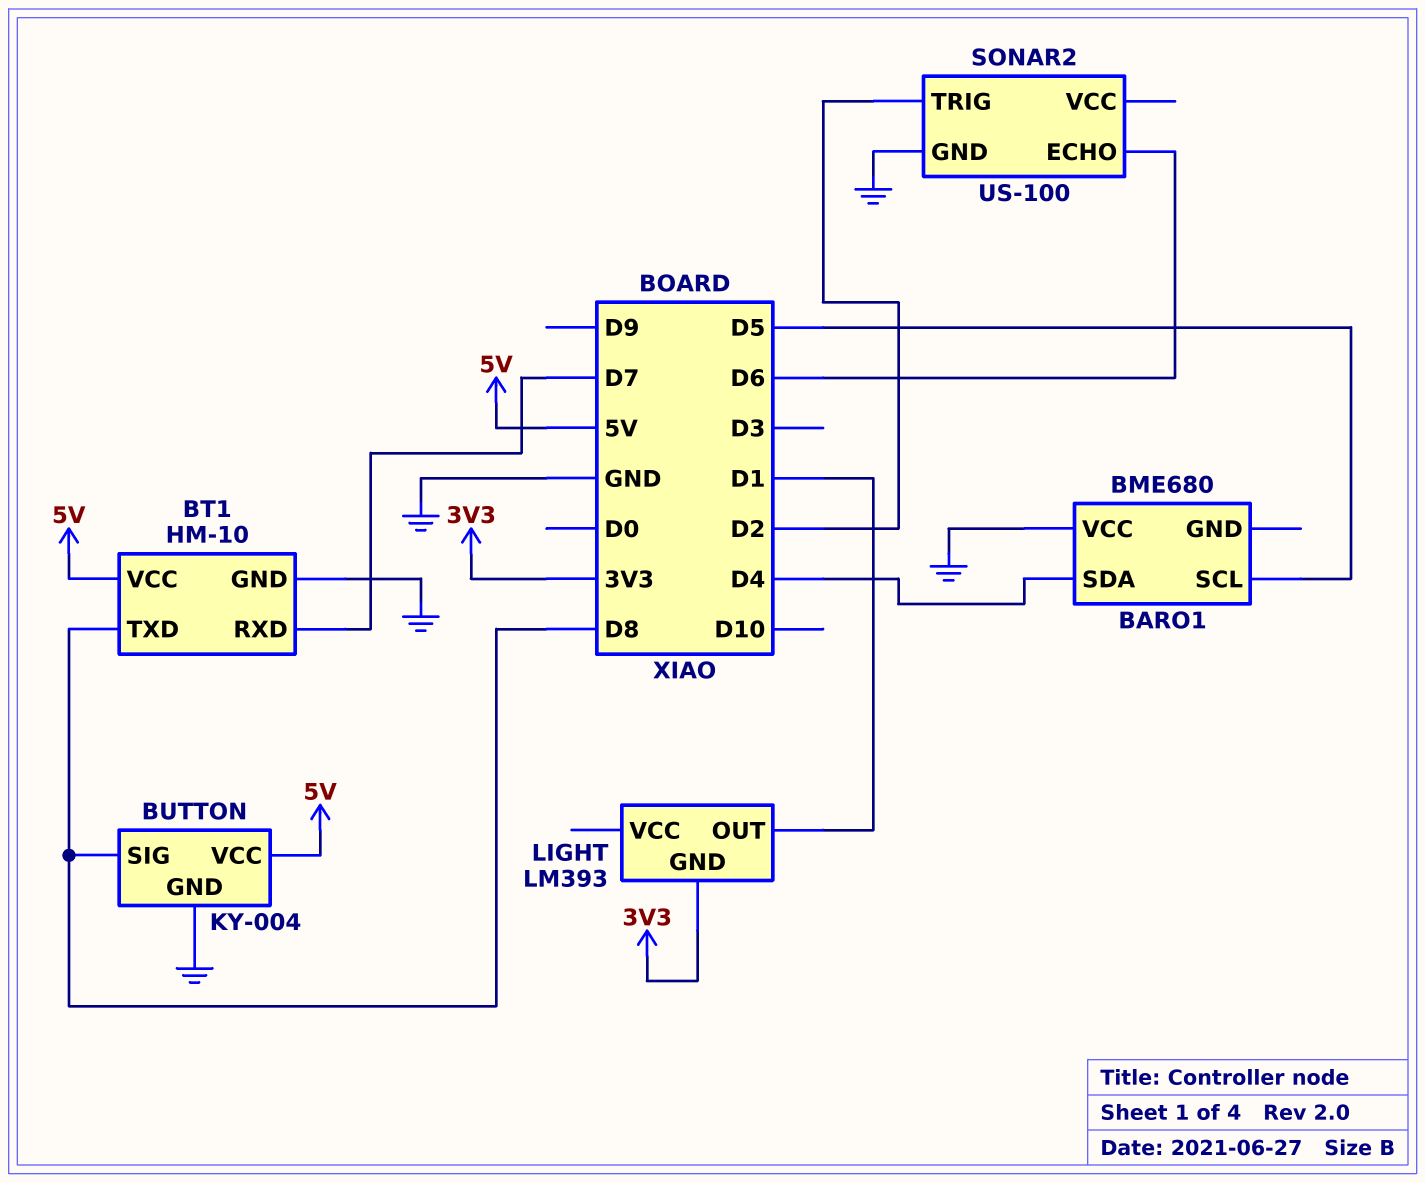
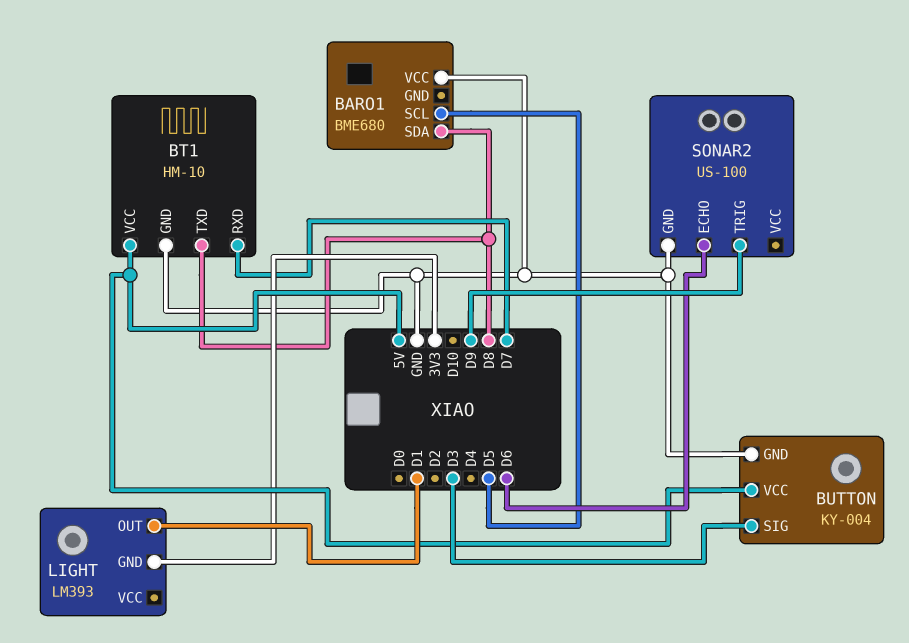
BARO1 pin SDA: D4 -> D8
BUTTON pin SIG: D8 -> D3
SONAR2 pin TRIG: D2 -> D9

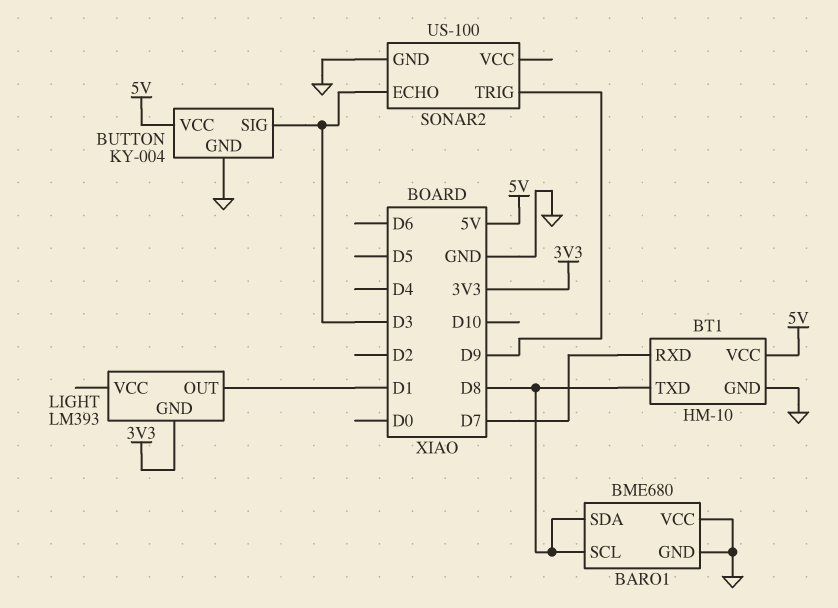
BARO1 pin GND: none -> GND
BARO1 pin SCL: D5 -> D8
SONAR2 pin ECHO: D6 -> D3

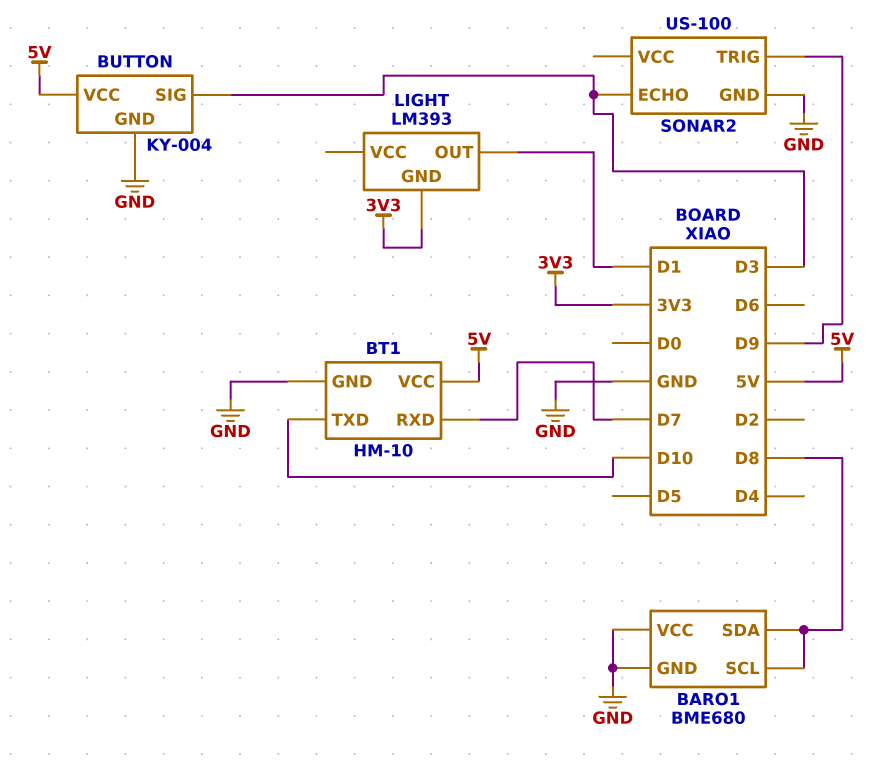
BT1 pin TXD: D8 -> D10

